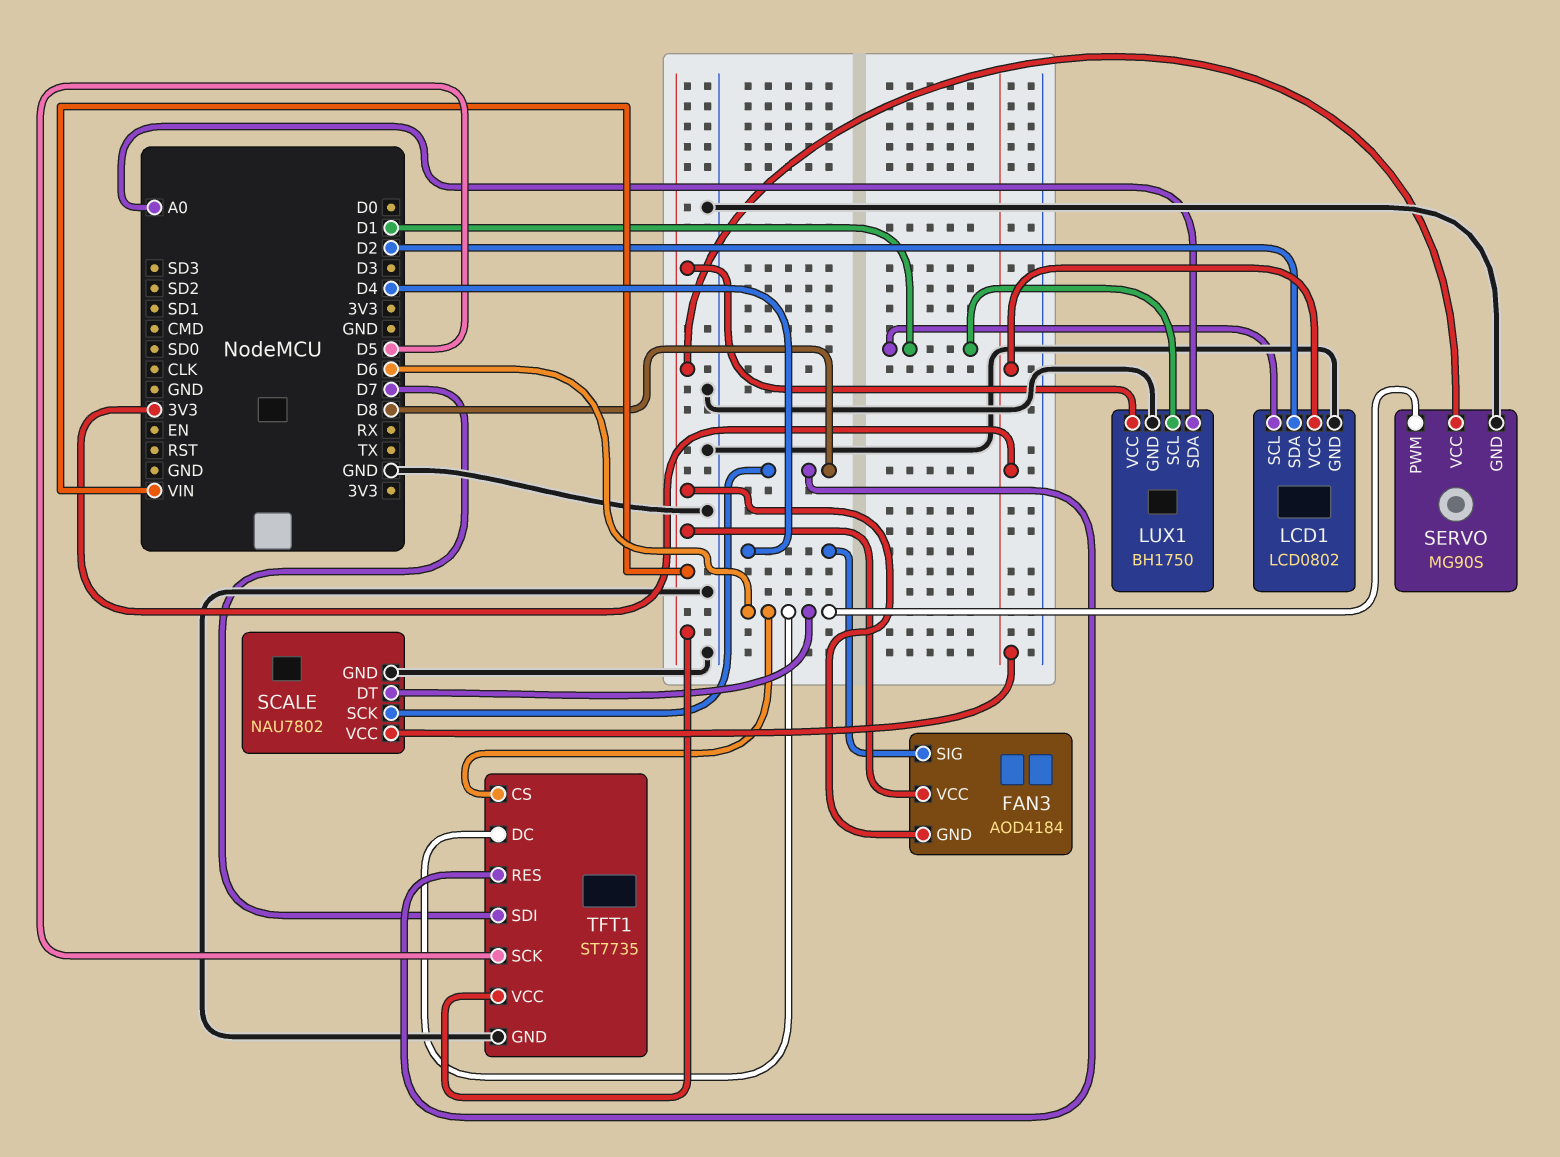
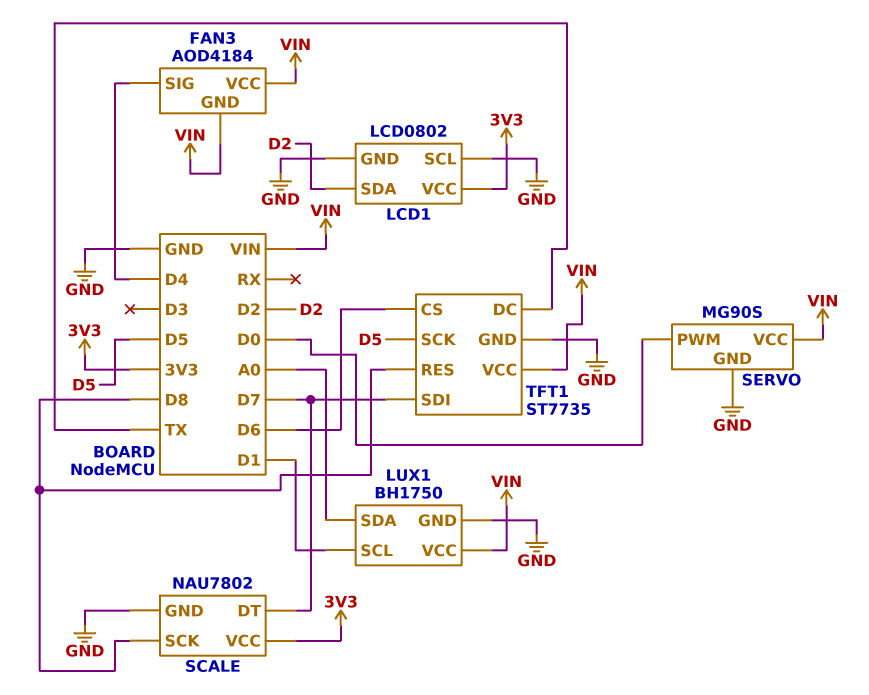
LCD1 pin SCL: D1 -> GND
SCALE pin DT: D6 -> D7
SERVO pin PWM: D6 -> D0
TFT1 pin DC: D6 -> TX

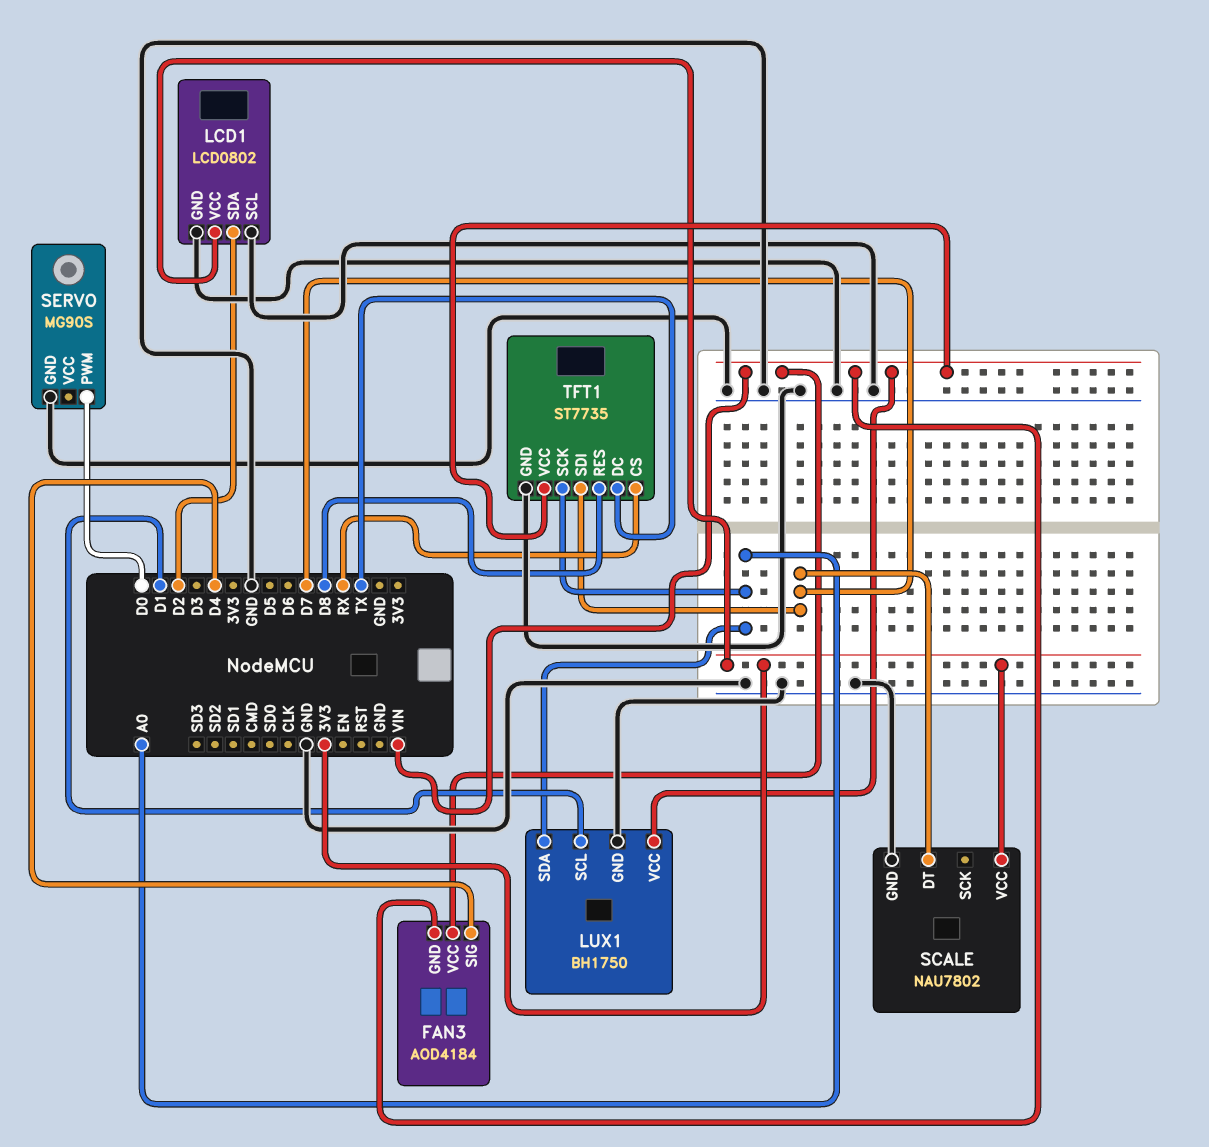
SCALE pin SCK: D8 -> none
SERVO pin VCC: VIN -> none
TFT1 pin CS: D6 -> RX
TFT1 pin SCK: D5 -> A0

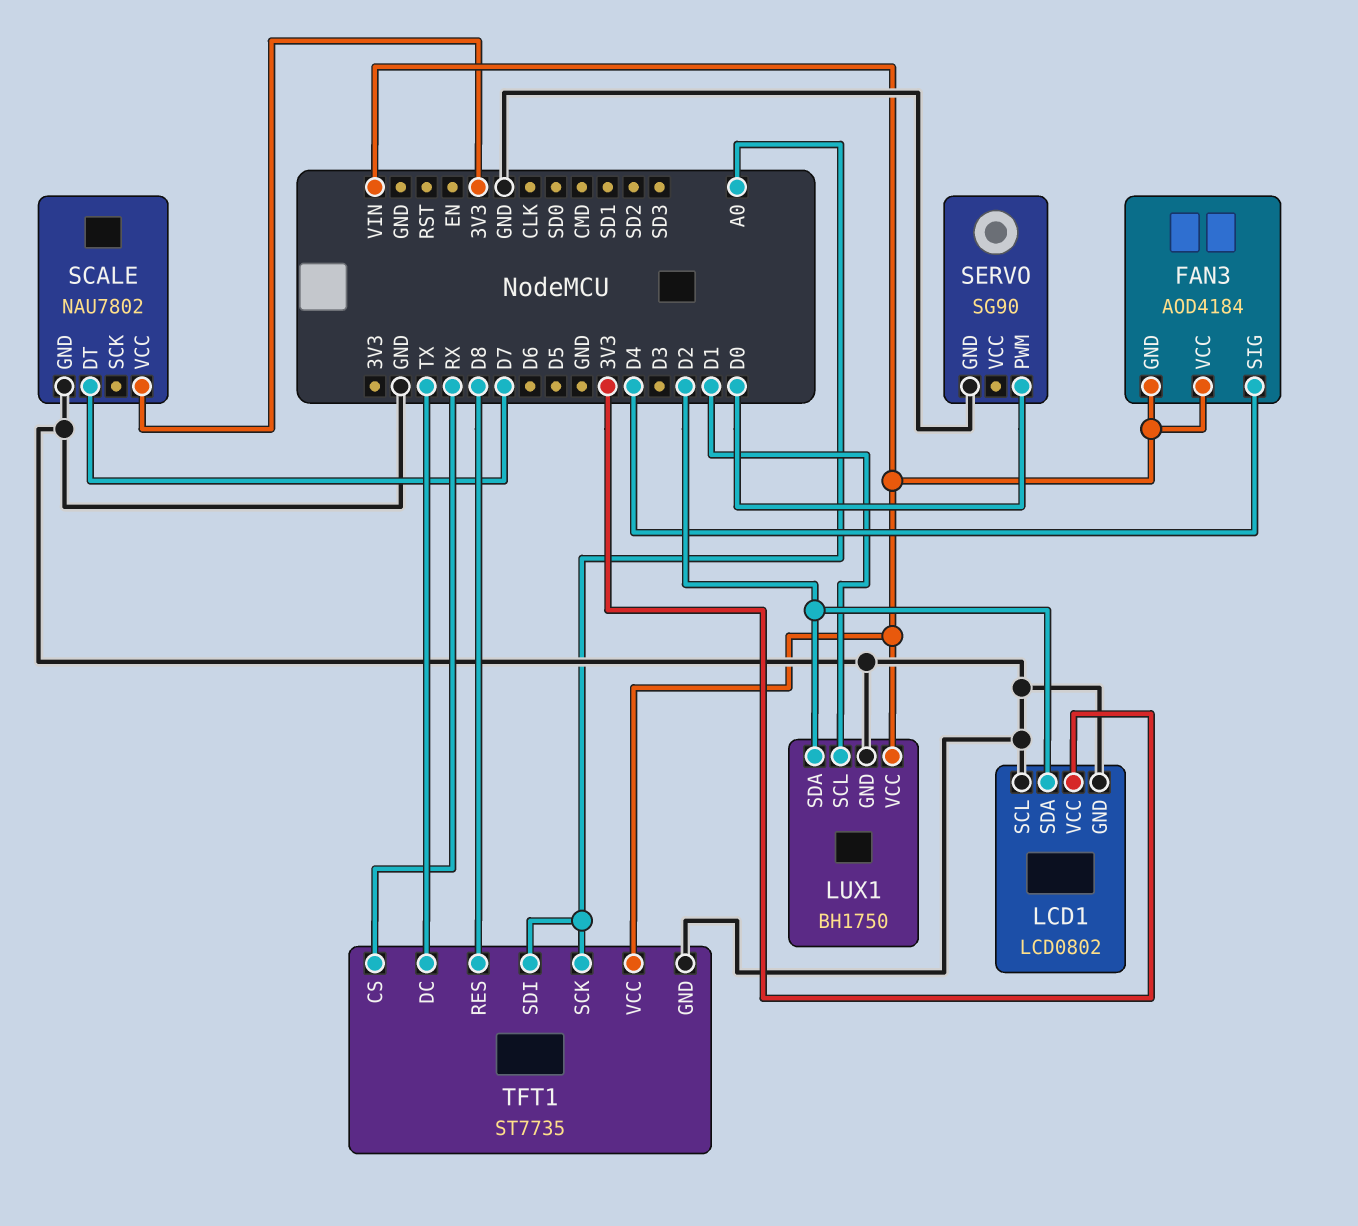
LUX1 pin SDA: A0 -> D2
SERVO: MG90S -> SG90
TFT1 pin SDI: D7 -> A0

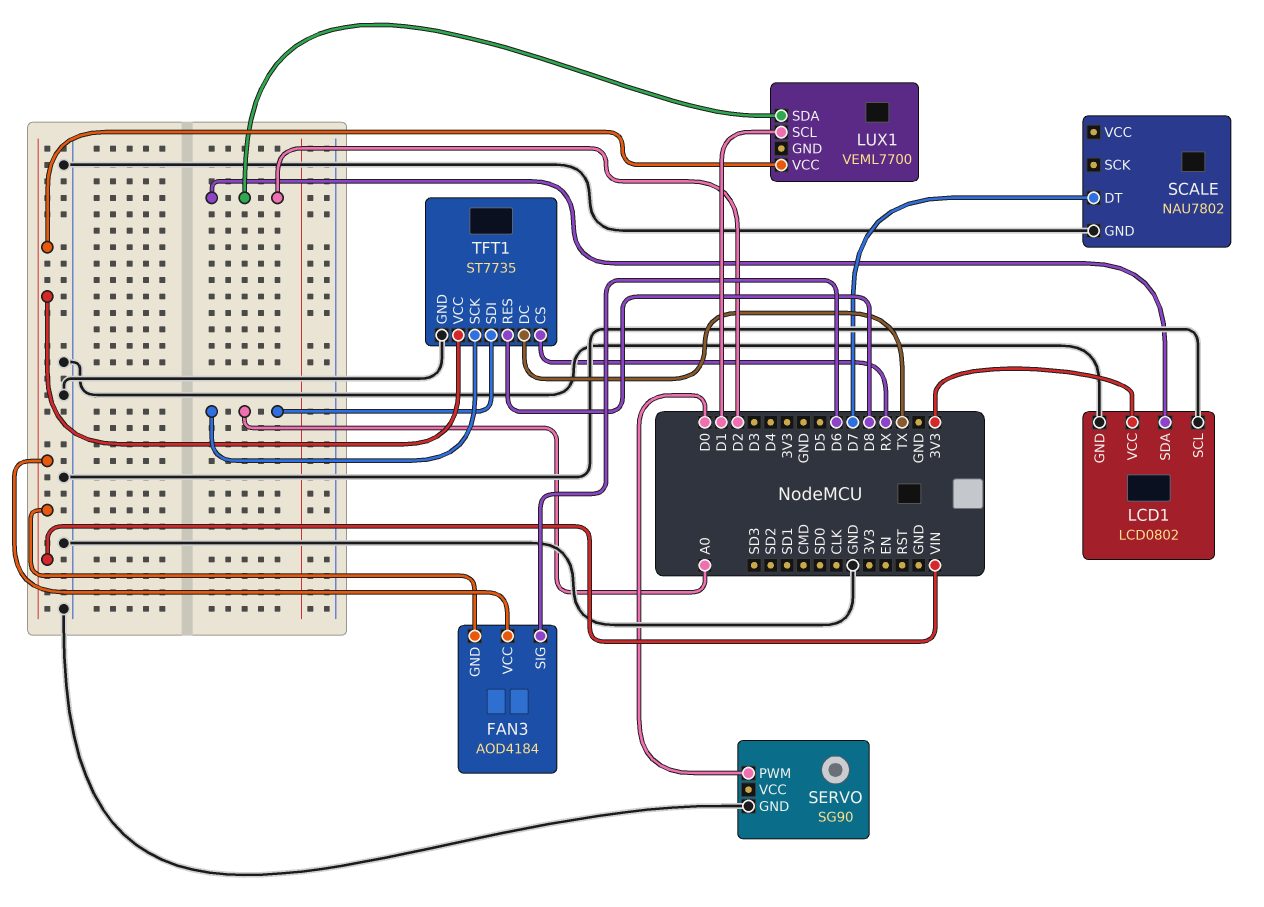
FAN3 pin SIG: D4 -> D6
LUX1: BH1750 -> VEML7700
LUX1 pin GND: GND -> none
SCALE pin VCC: 3V3 -> none

